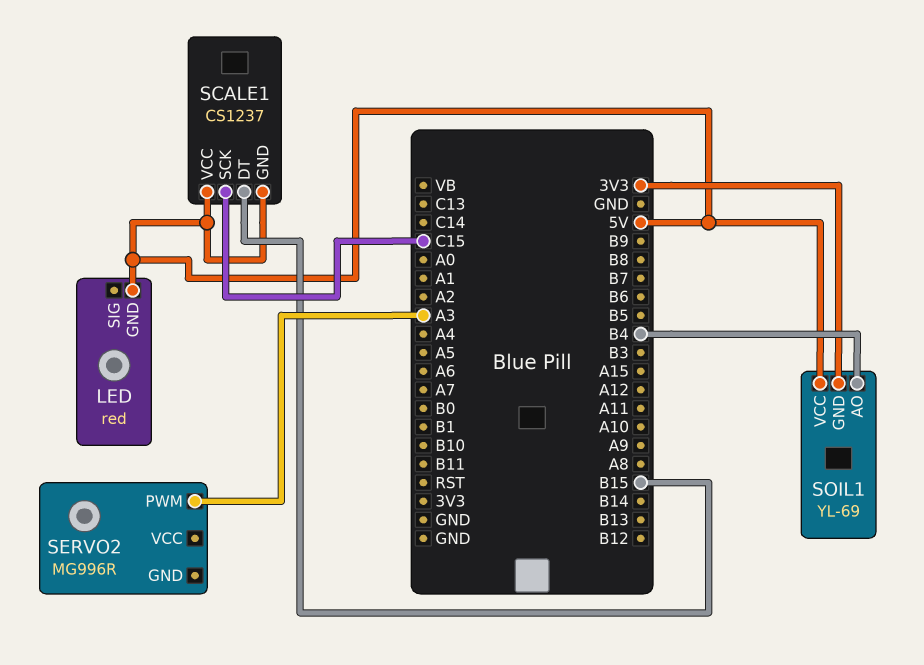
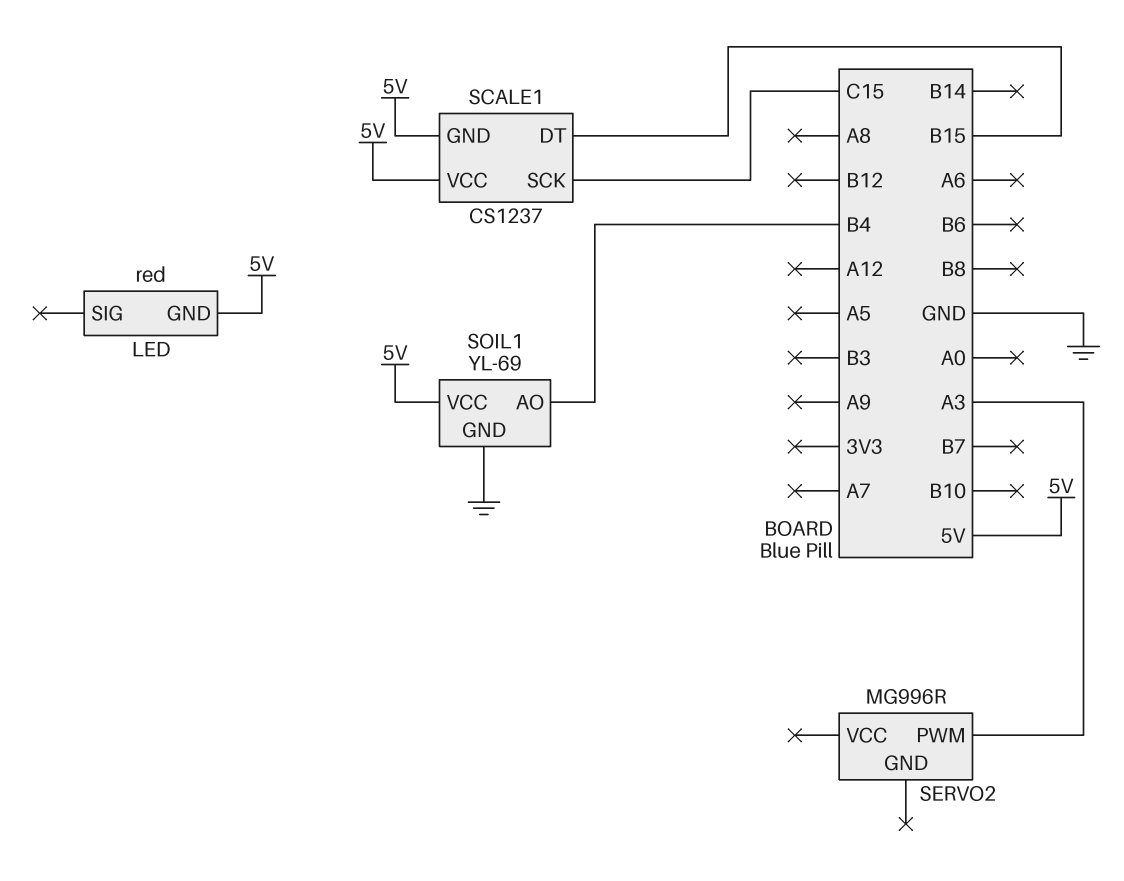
SOIL1 pin GND: 3V3 -> GND

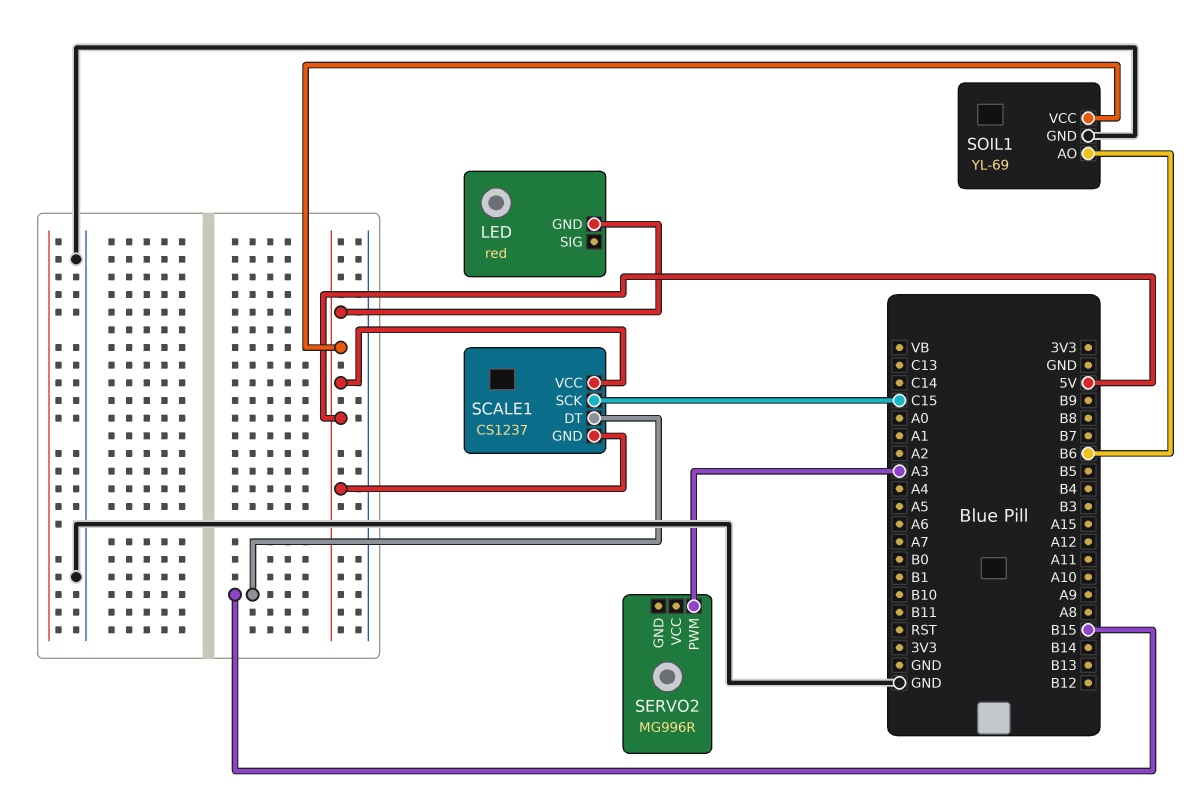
SOIL1 pin AO: B4 -> B6

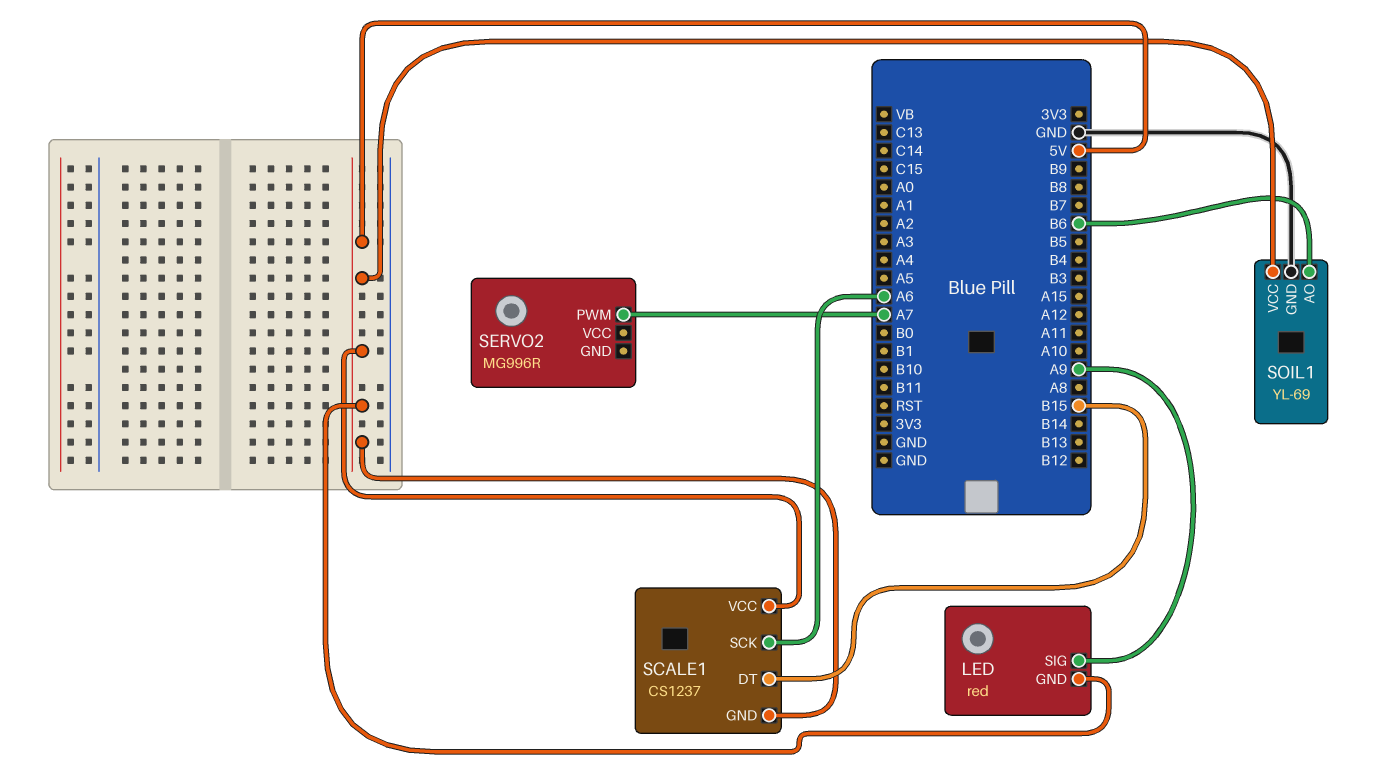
LED pin SIG: none -> A9
SCALE1 pin SCK: C15 -> A6
SERVO2 pin PWM: A3 -> A7

